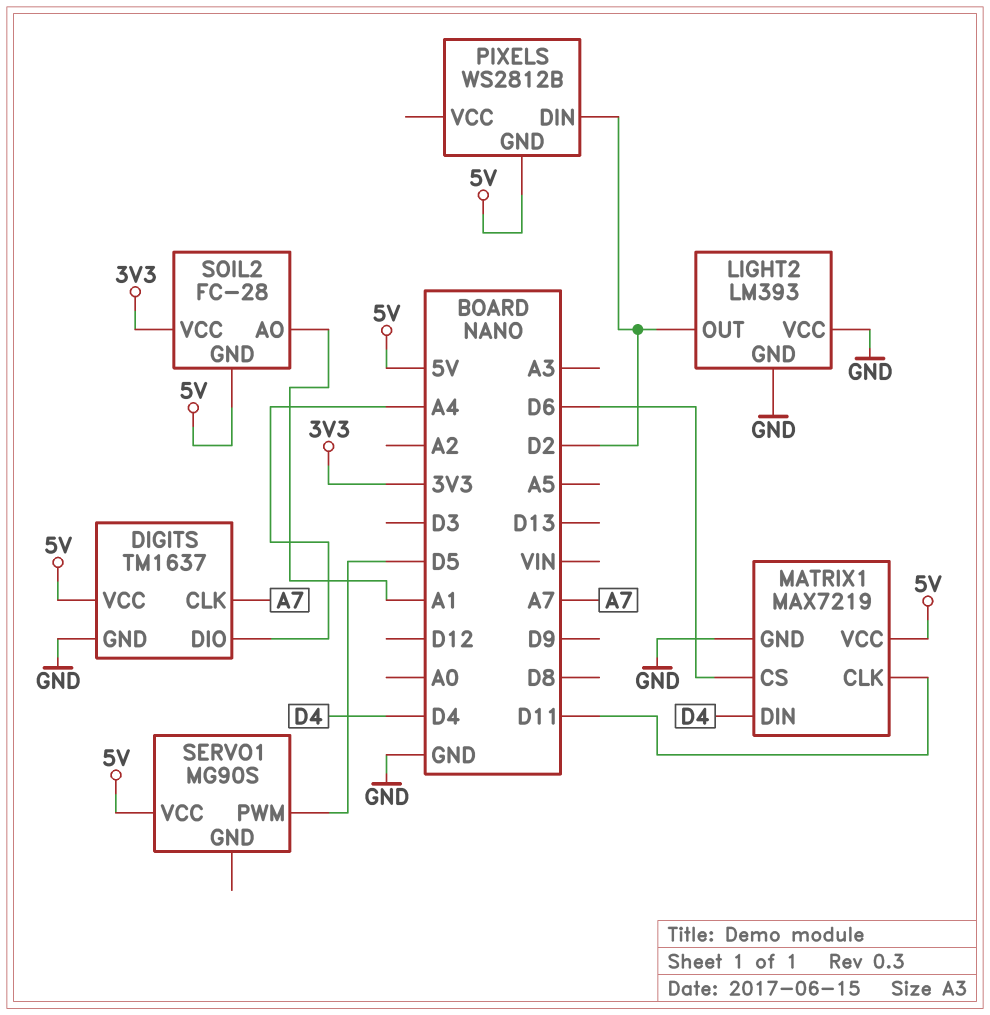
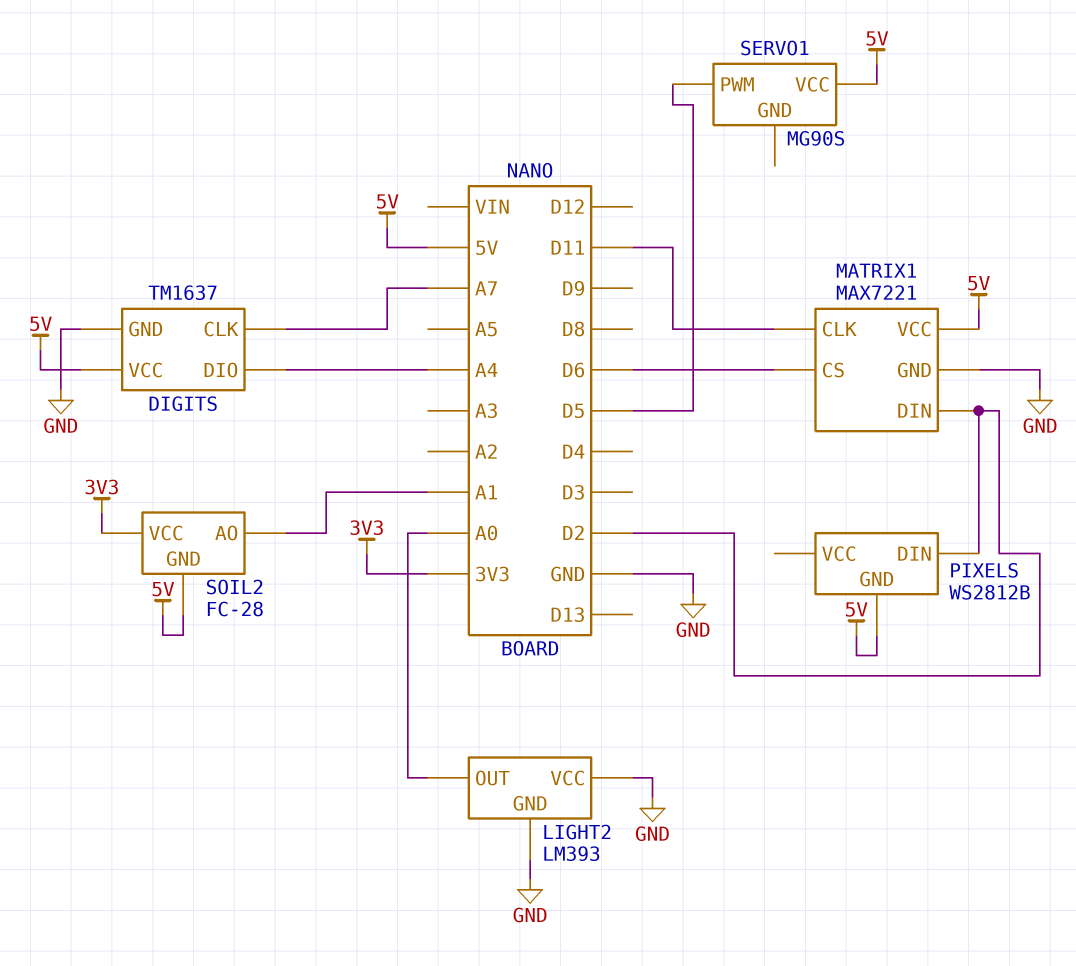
LIGHT2 pin OUT: D2 -> A0
MATRIX1: MAX7219 -> MAX7221
MATRIX1 pin DIN: D4 -> D2

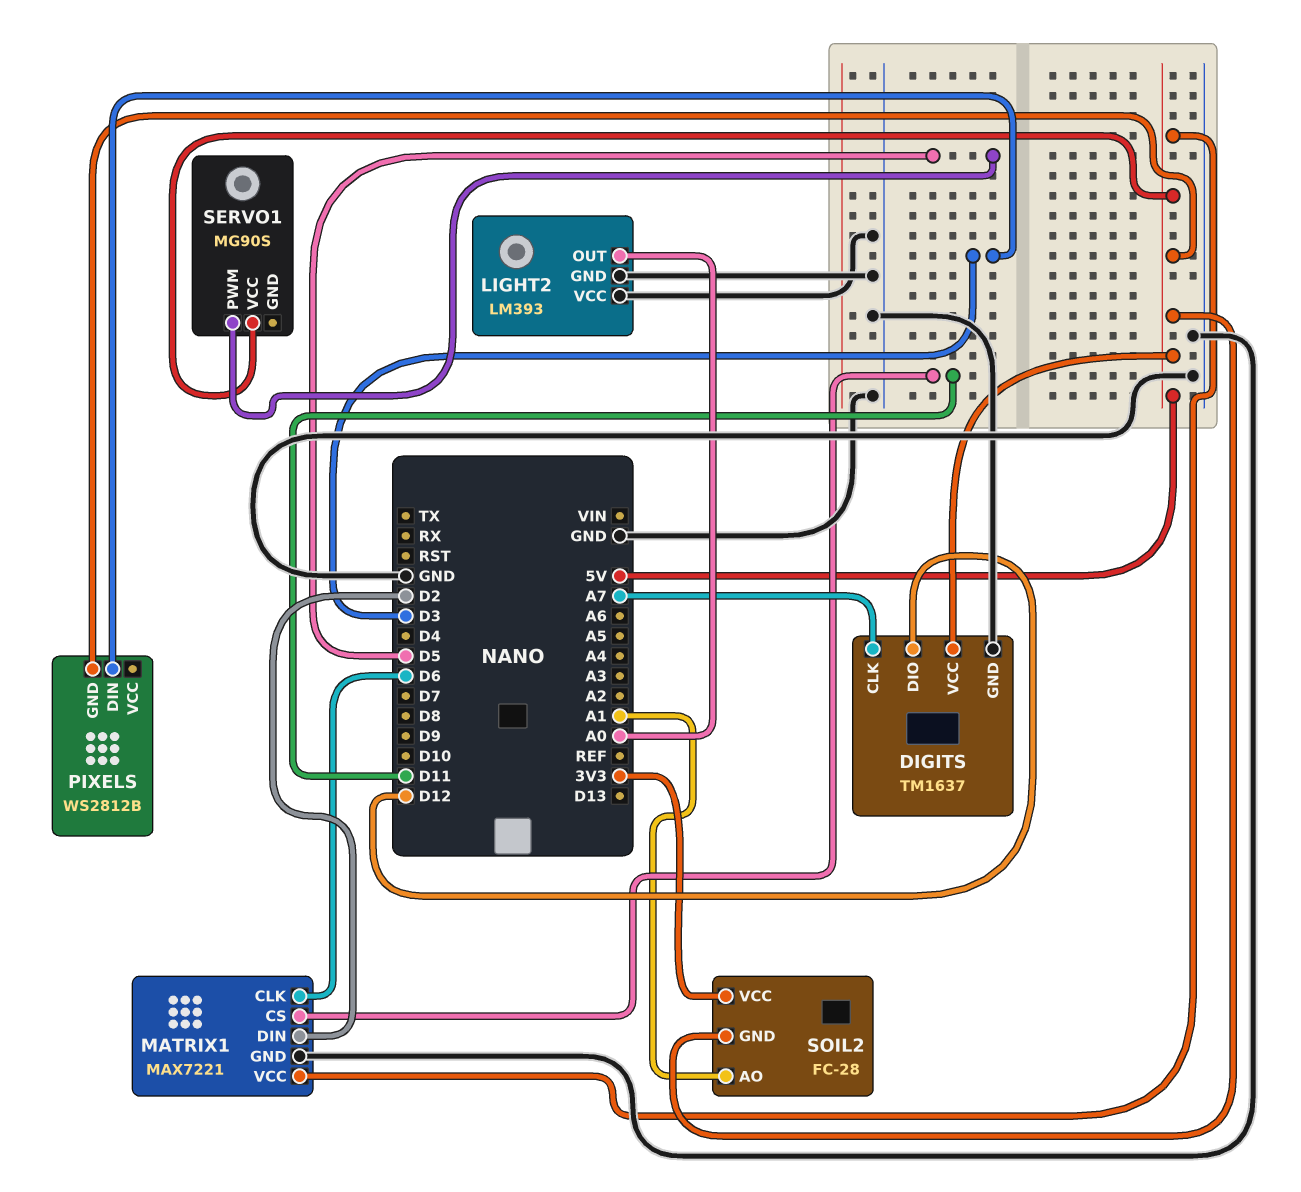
DIGITS pin DIO: A4 -> D12
MATRIX1 pin CLK: D11 -> D6
MATRIX1 pin CS: D6 -> D11
PIXELS pin DIN: D2 -> D3

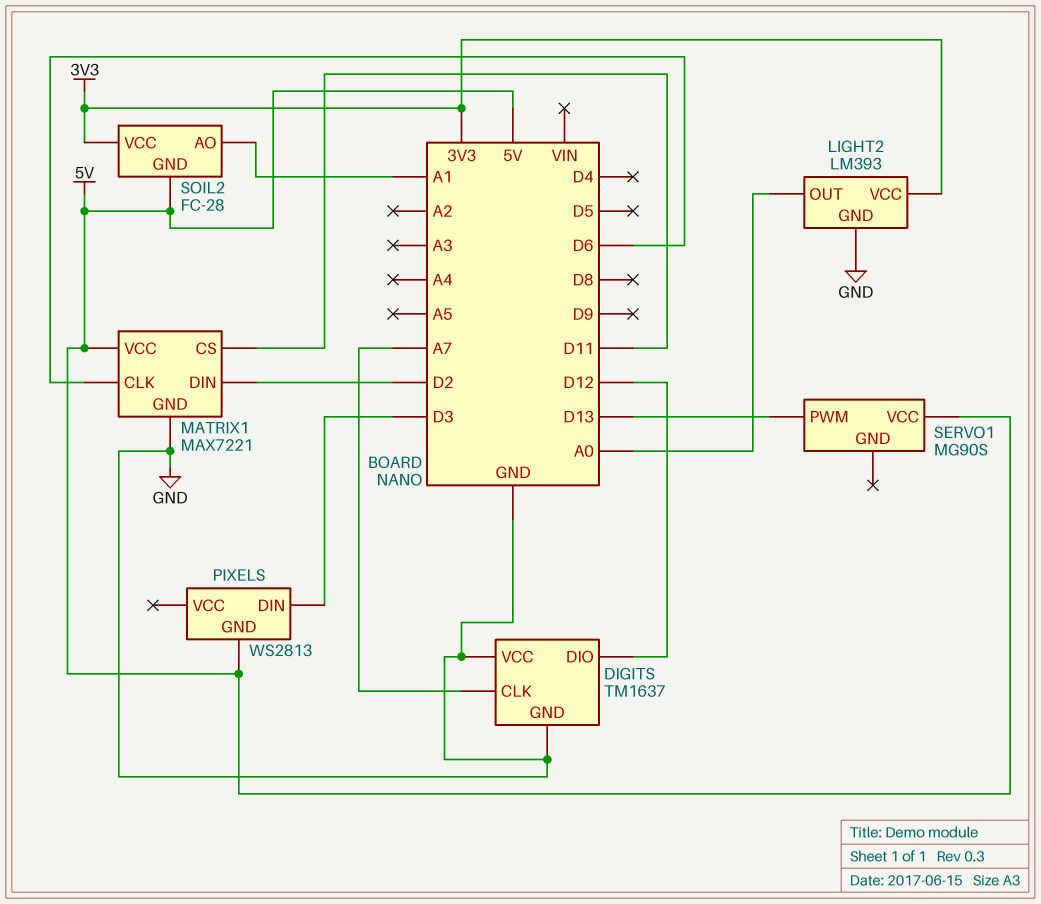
DIGITS pin VCC: 5V -> GND
LIGHT2 pin VCC: GND -> 3V3
PIXELS: WS2812B -> WS2813
SERVO1 pin PWM: D5 -> D13

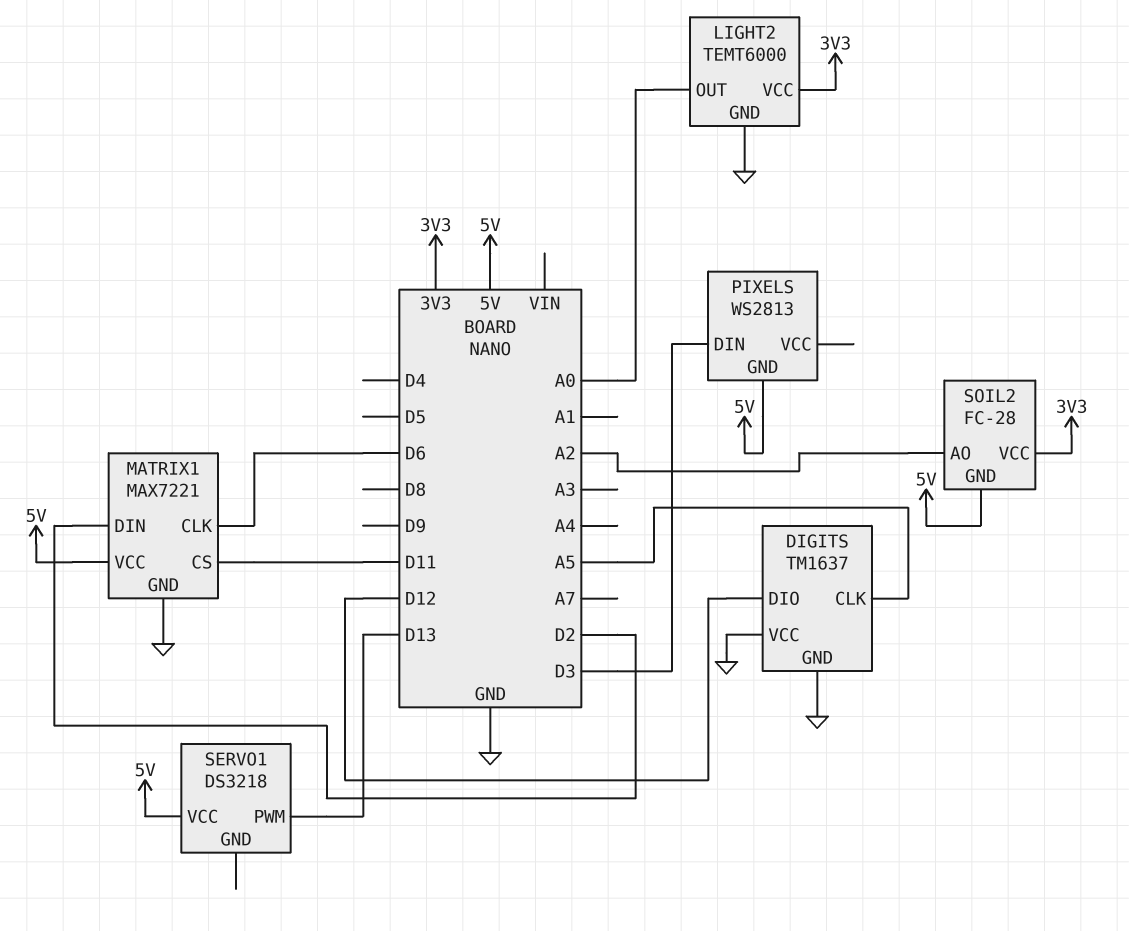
DIGITS pin CLK: A7 -> A5
LIGHT2: LM393 -> TEMT6000
SERVO1: MG90S -> DS3218
SOIL2 pin AO: A1 -> A2

